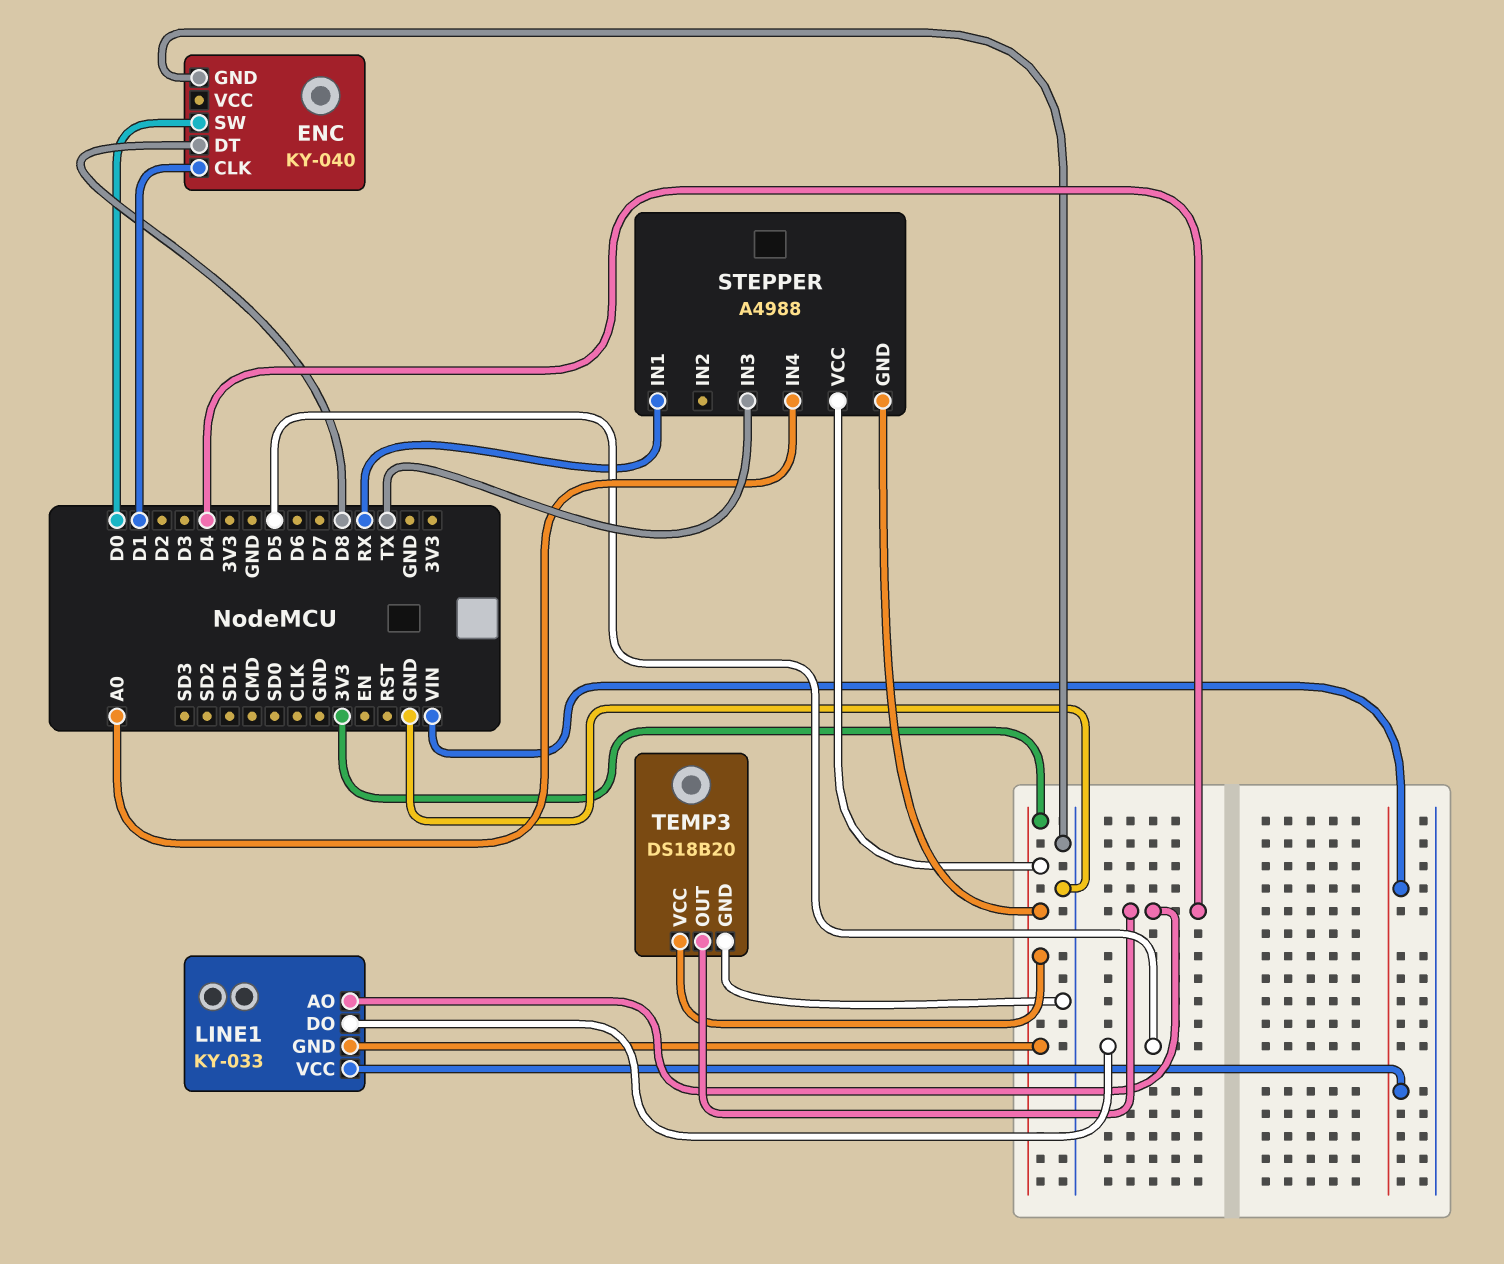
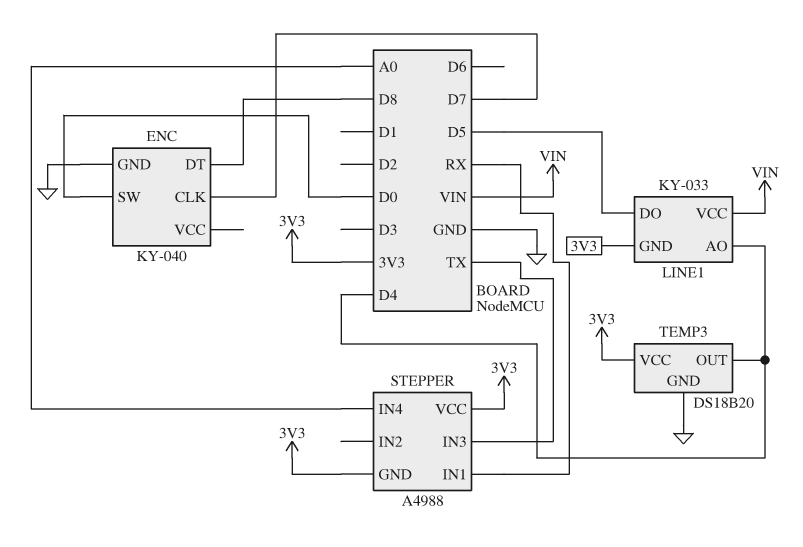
ENC pin CLK: D1 -> D7

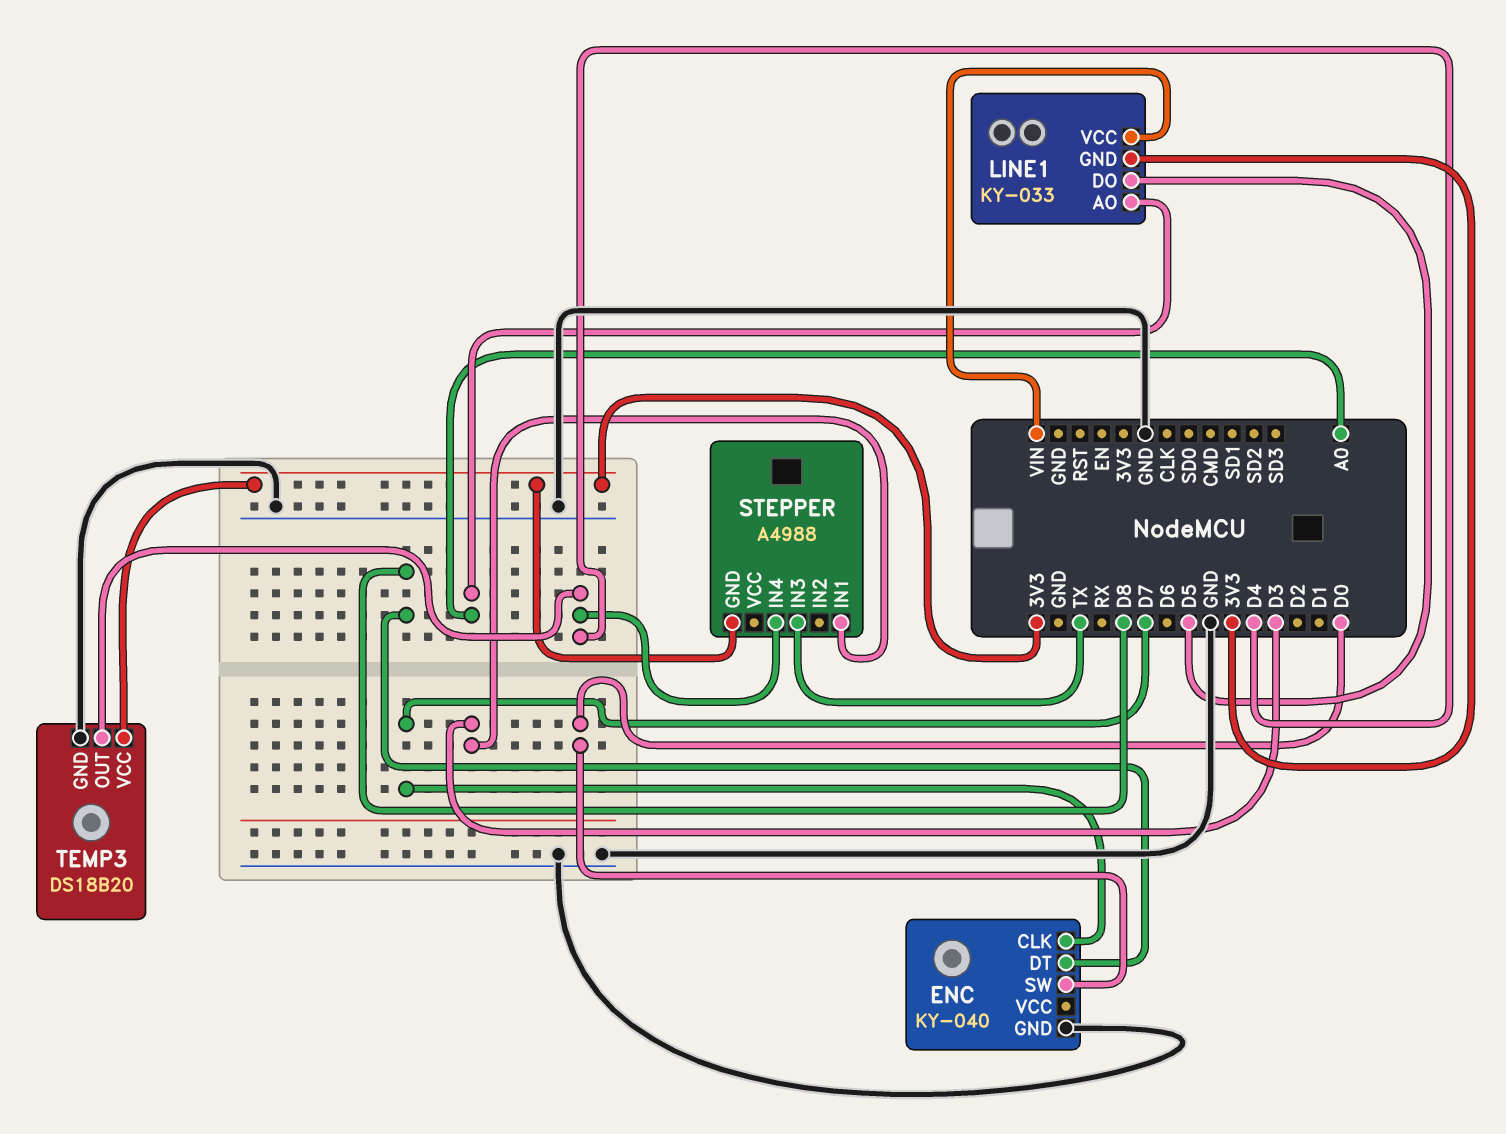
LINE1 pin AO: D4 -> A0
STEPPER pin IN1: RX -> D3
STEPPER pin IN4: A0 -> D4
STEPPER pin VCC: 3V3 -> none

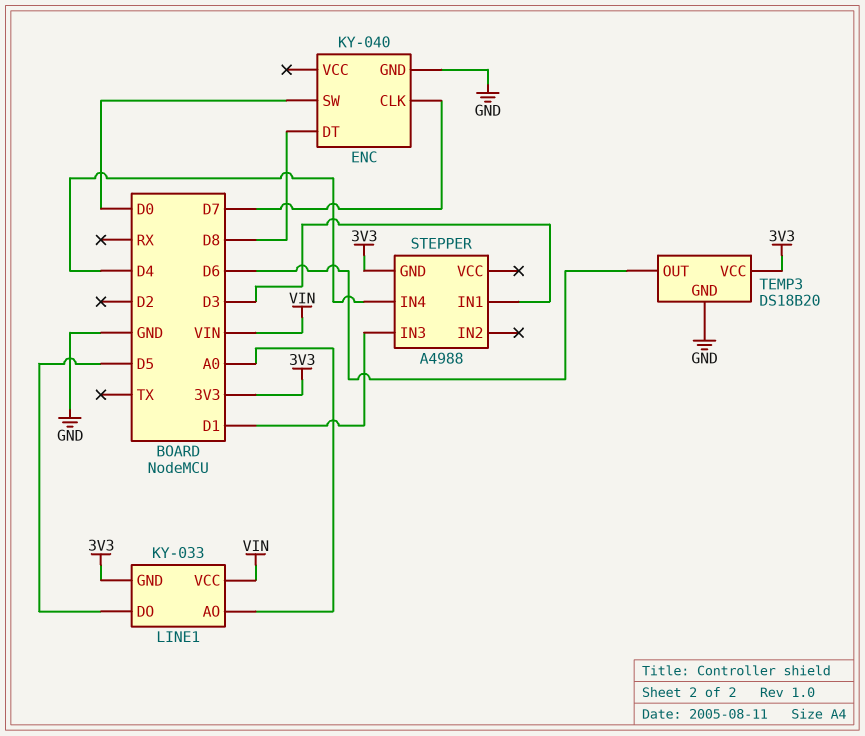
STEPPER pin IN3: TX -> D1
TEMP3 pin OUT: D4 -> D6

